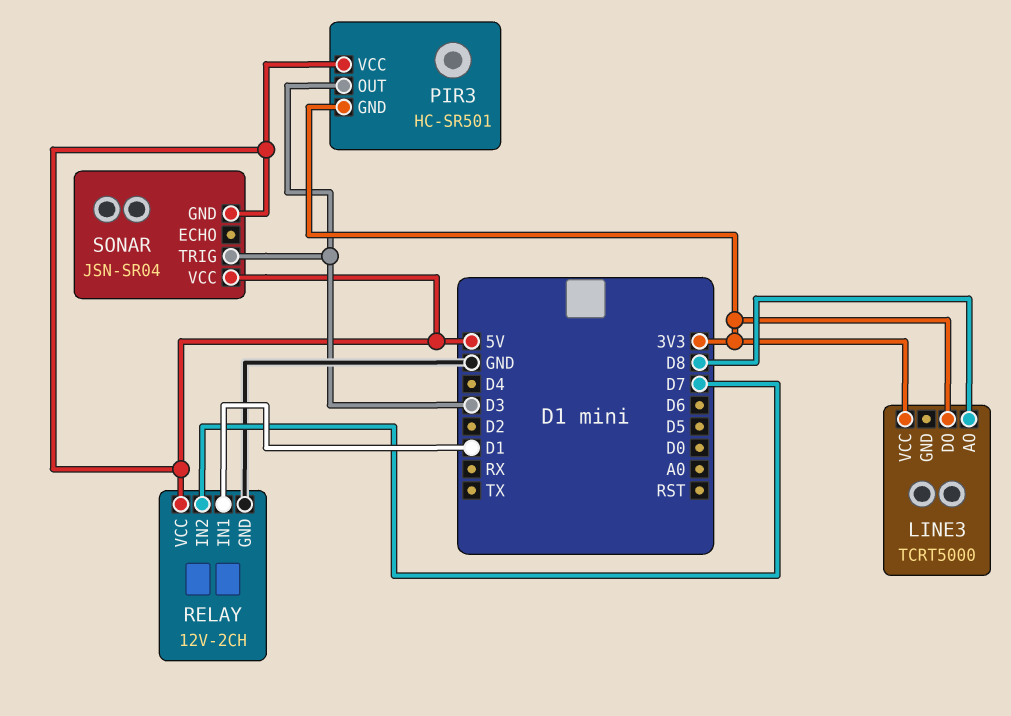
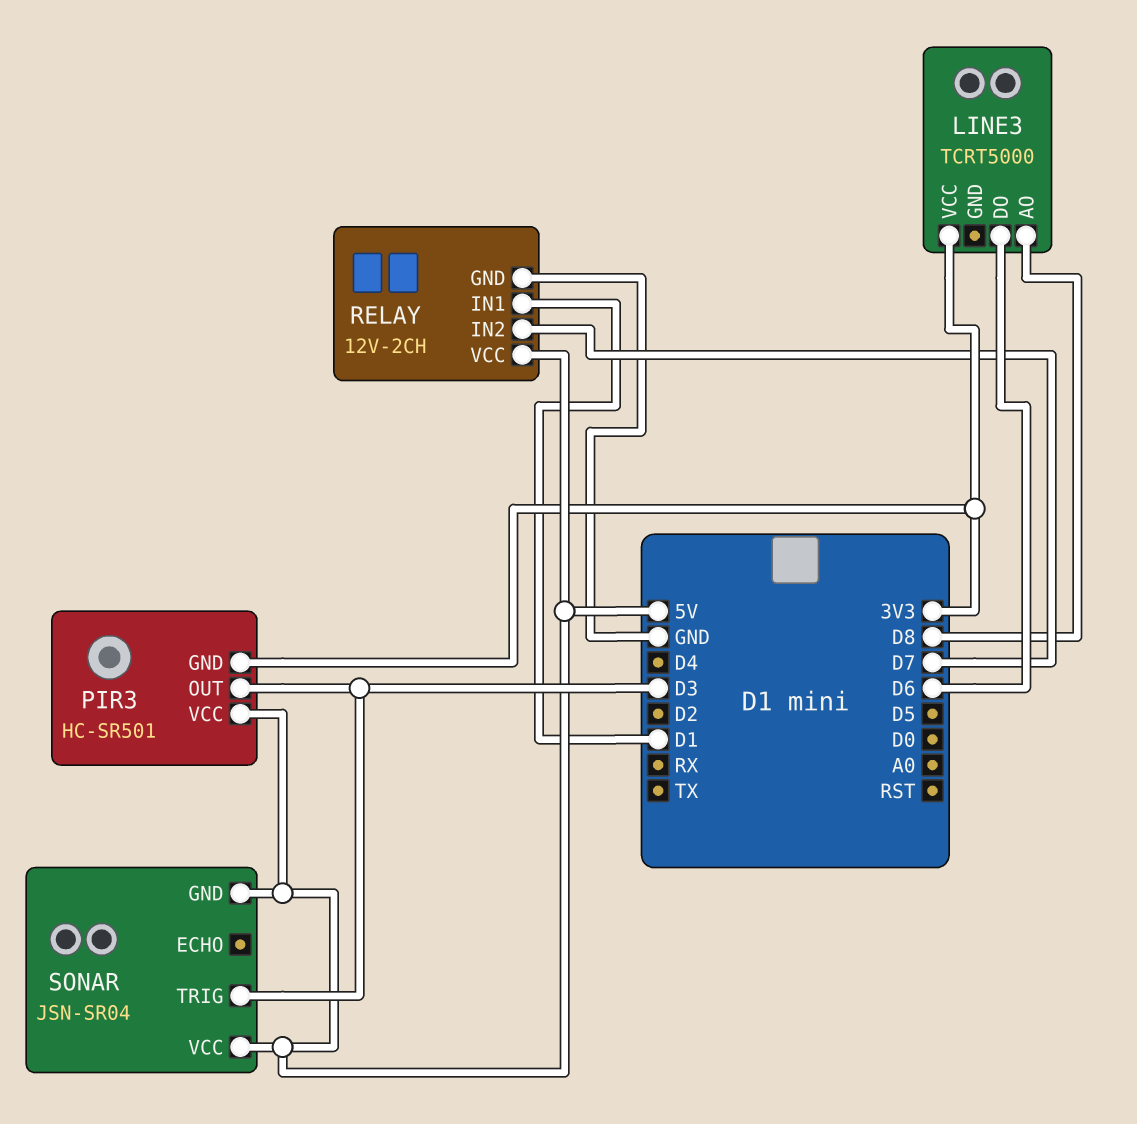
LINE3 pin DO: 3V3 -> D6

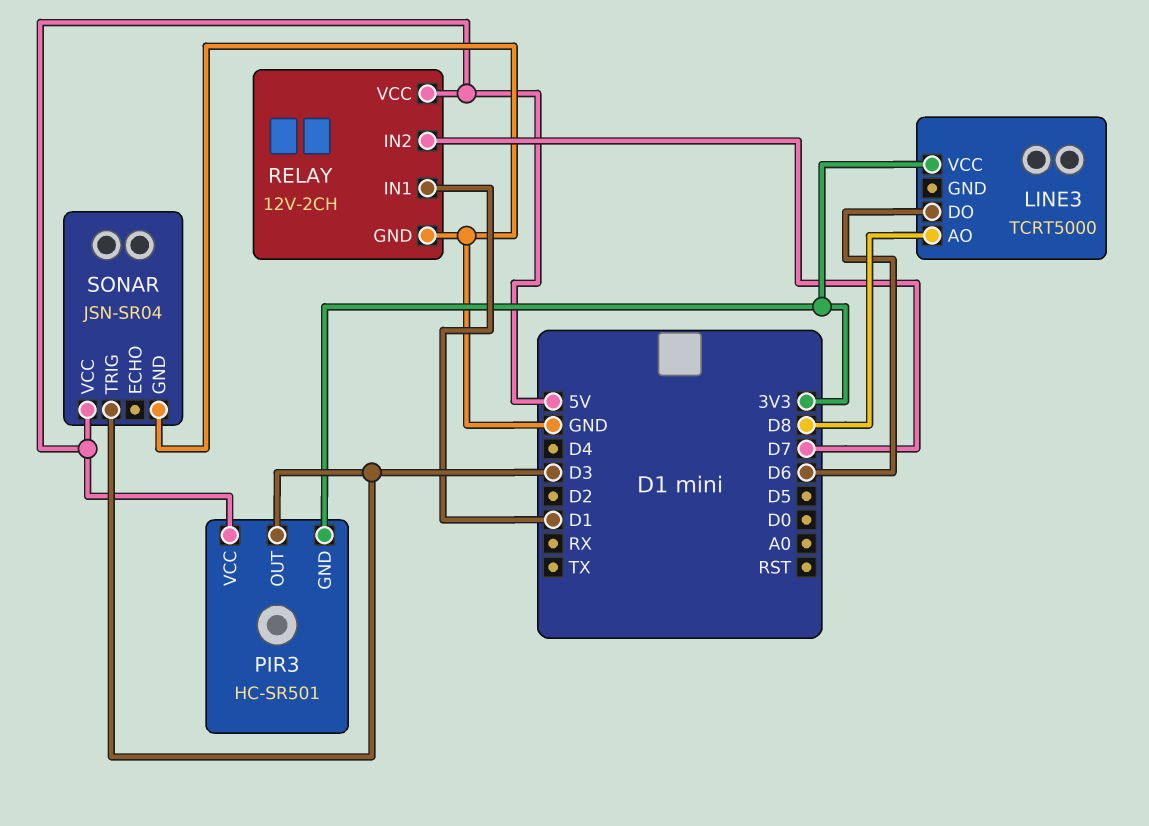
SONAR pin GND: 5V -> GND

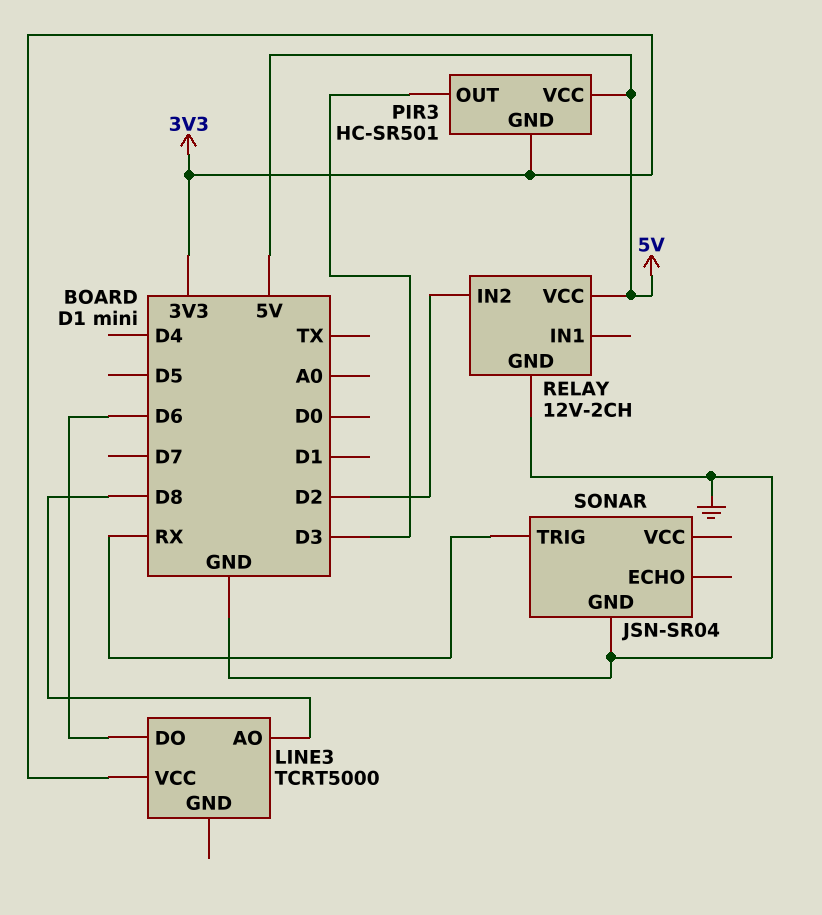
RELAY pin IN1: D1 -> none
RELAY pin IN2: D7 -> D2
SONAR pin TRIG: D3 -> RX
SONAR pin VCC: 5V -> none

